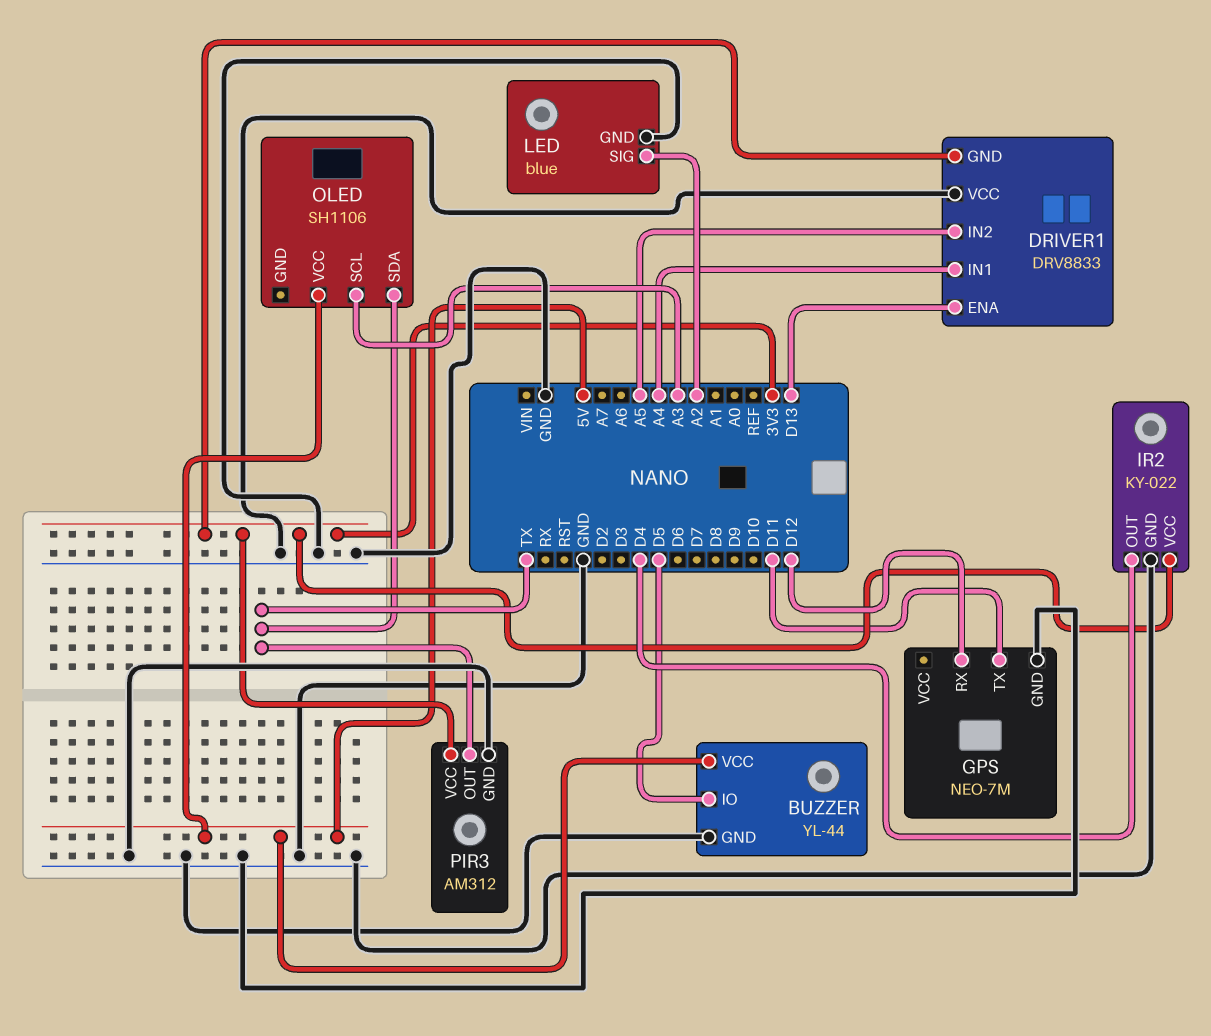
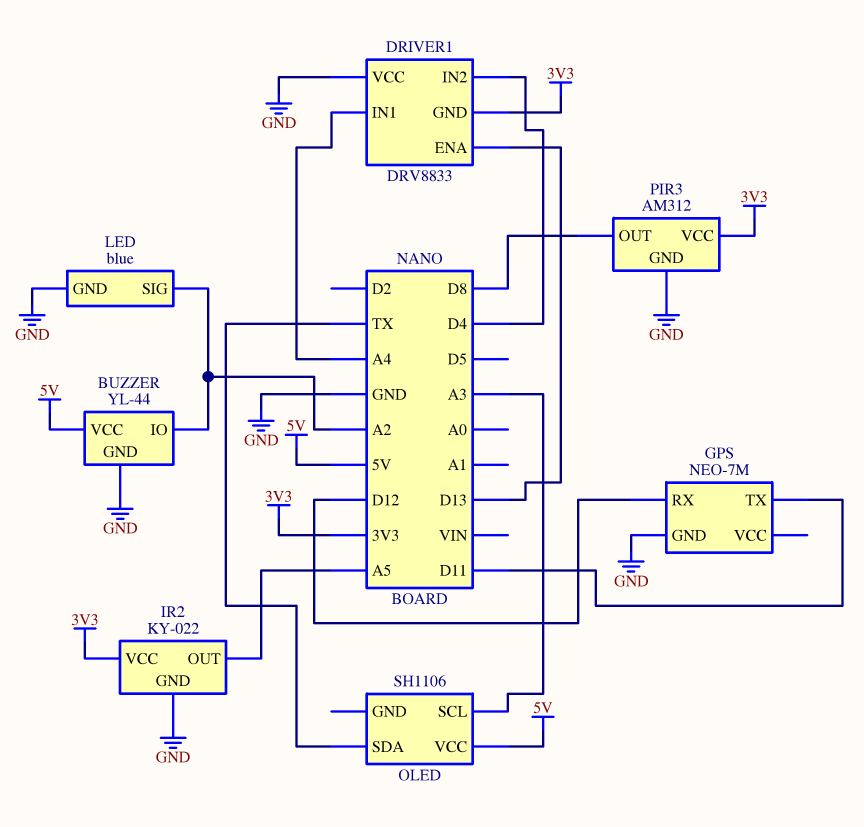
BUZZER pin IO: D5 -> A2
DRIVER1 pin IN2: A5 -> D4
IR2 pin OUT: D4 -> A5
PIR3 pin OUT: TX -> D8

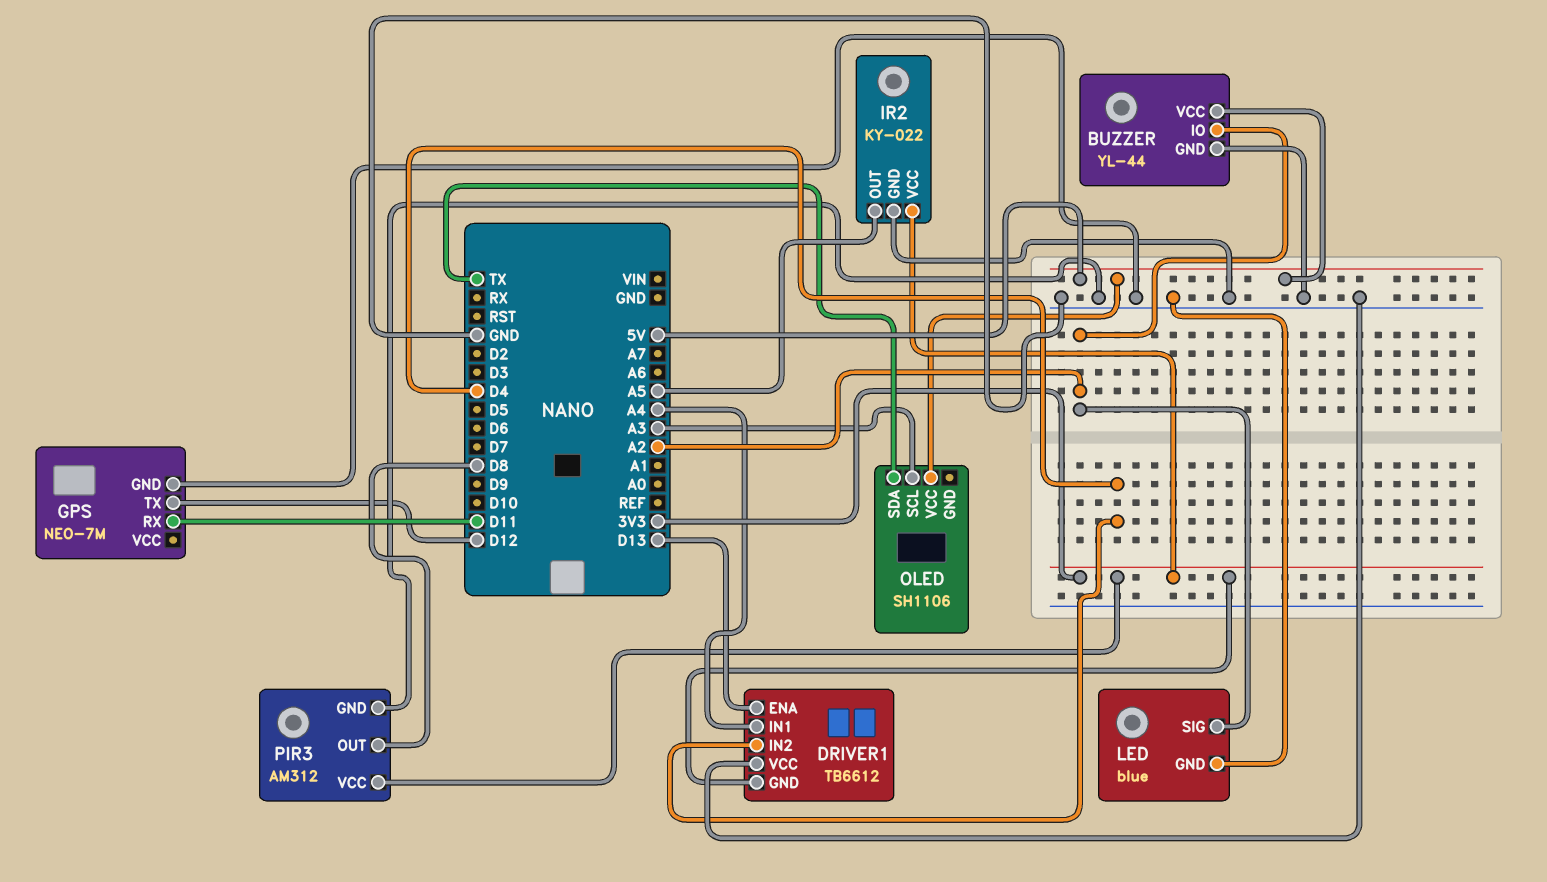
DRIVER1: DRV8833 -> TB6612
GPS pin RX: D12 -> D11
GPS pin TX: D11 -> D12

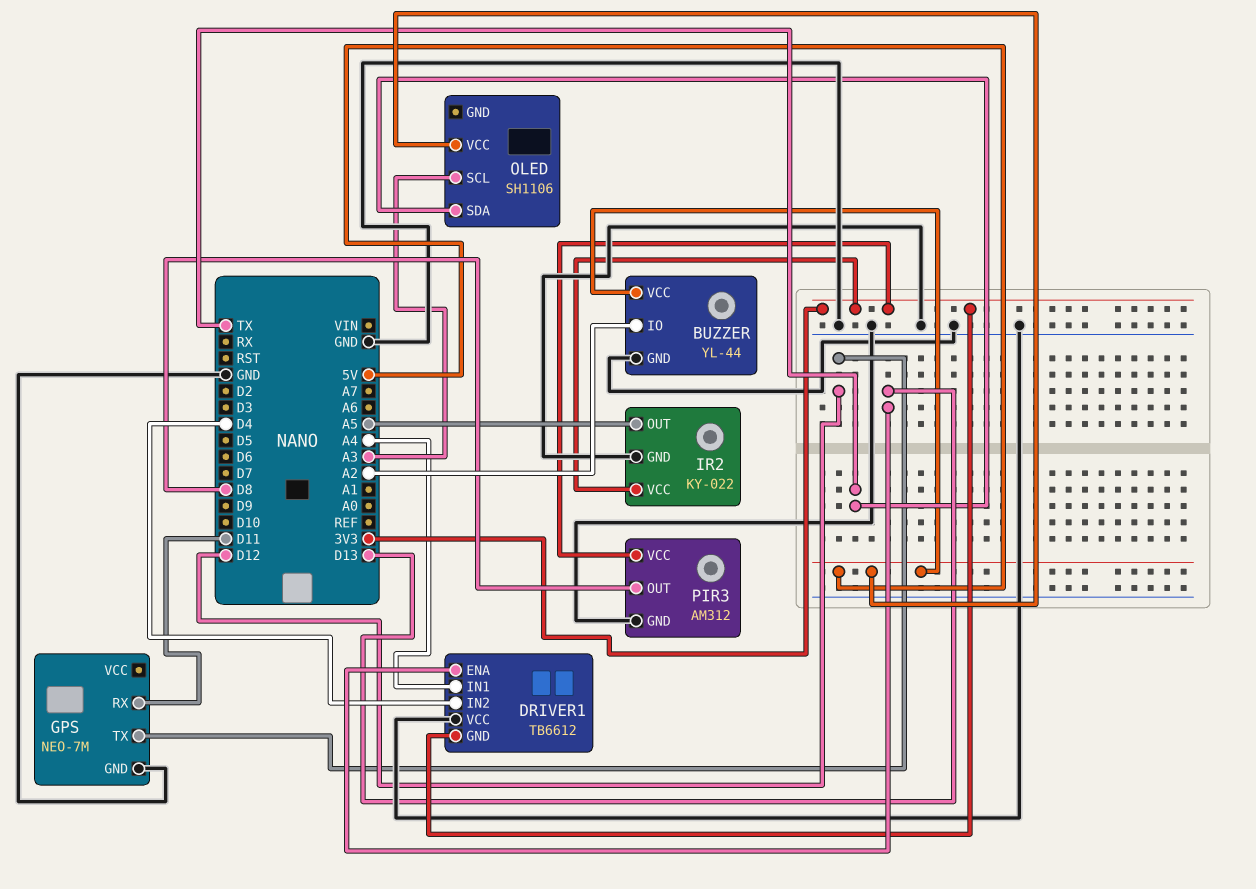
LED: blue -> none
LED pin GND: GND -> none
LED pin SIG: A2 -> none

